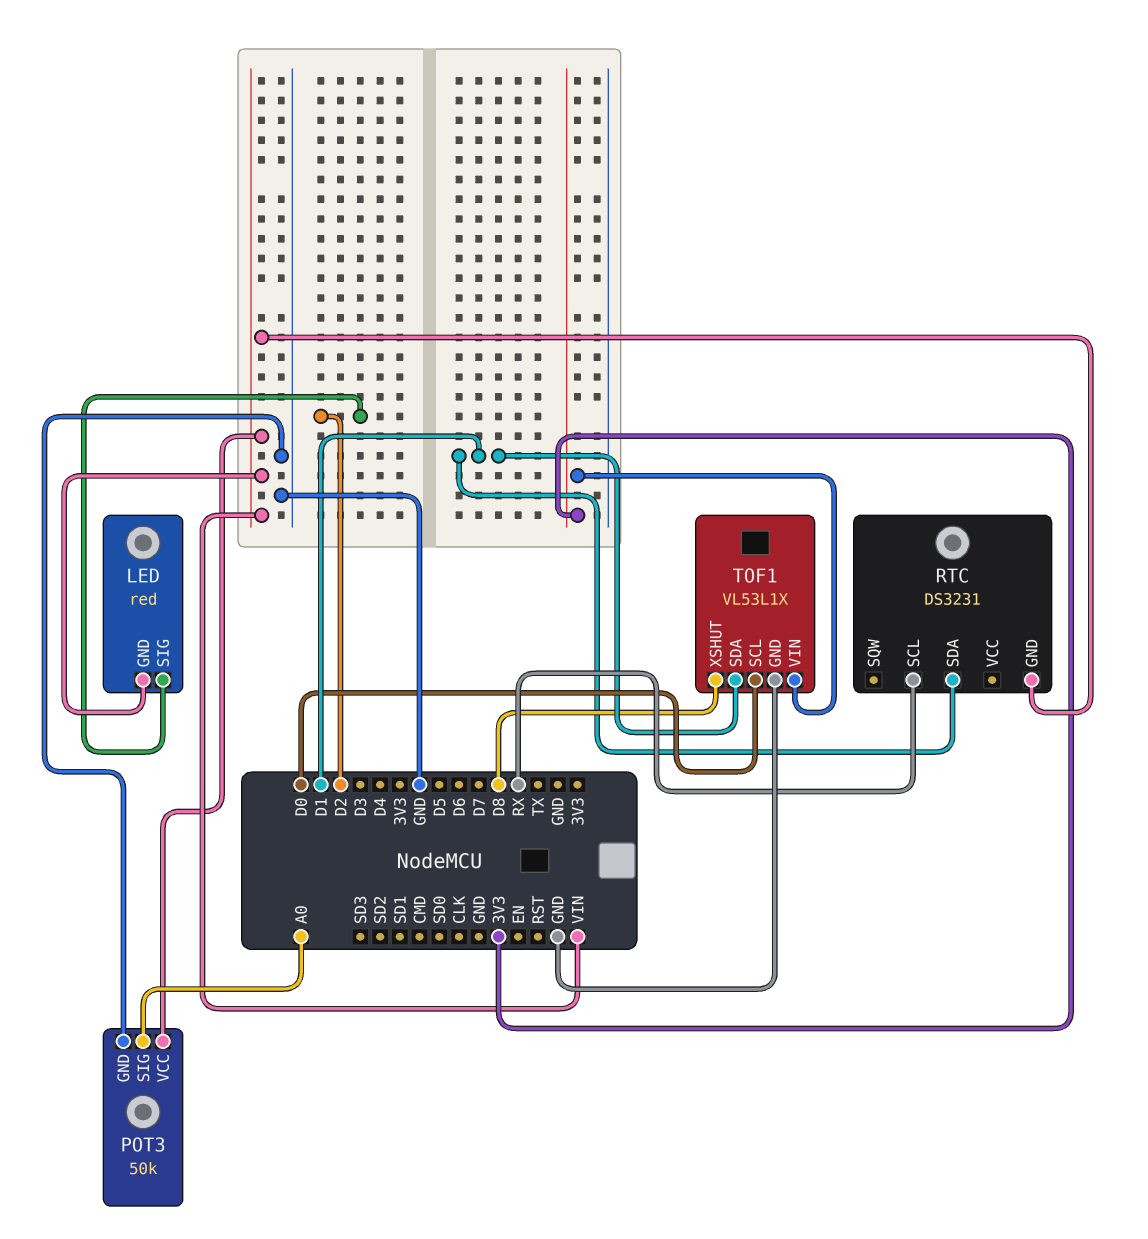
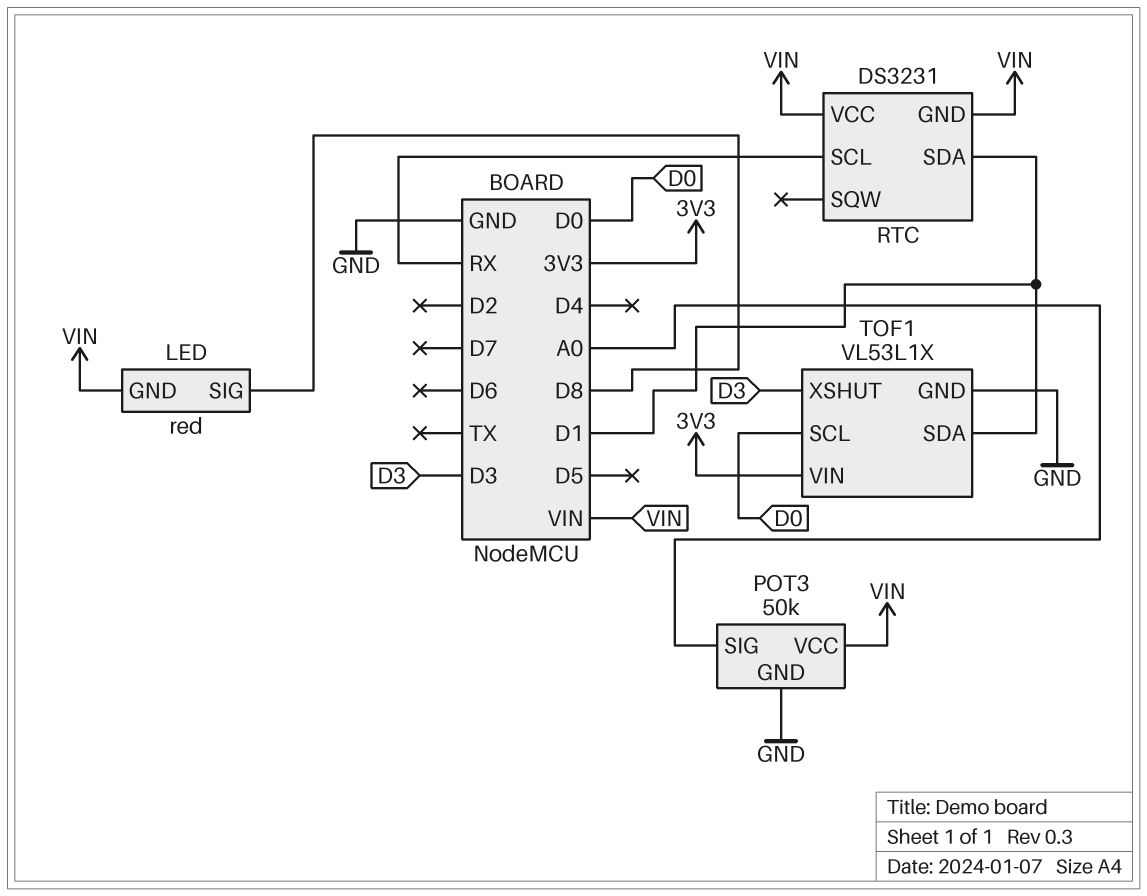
LED pin SIG: D2 -> D8
RTC pin VCC: none -> VIN
TOF1 pin XSHUT: D8 -> D3

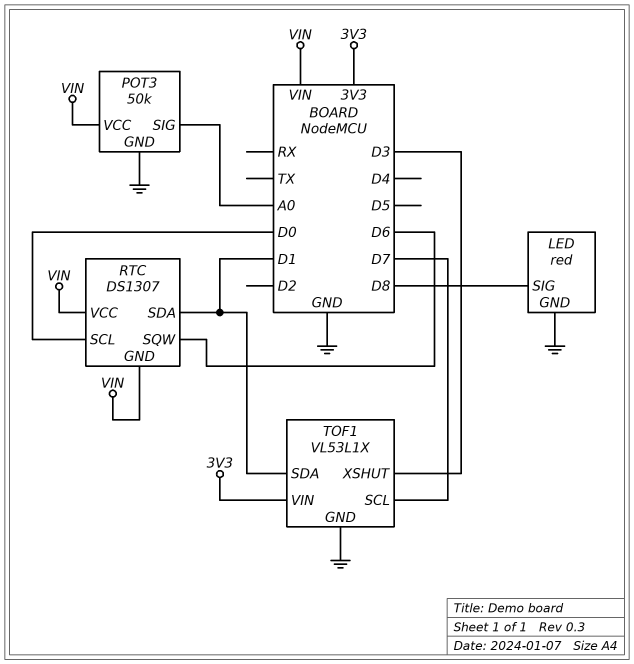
LED pin GND: VIN -> GND
RTC: DS3231 -> DS1307
RTC pin SCL: RX -> D0
RTC pin SQW: none -> D6
TOF1 pin SCL: D0 -> D7

